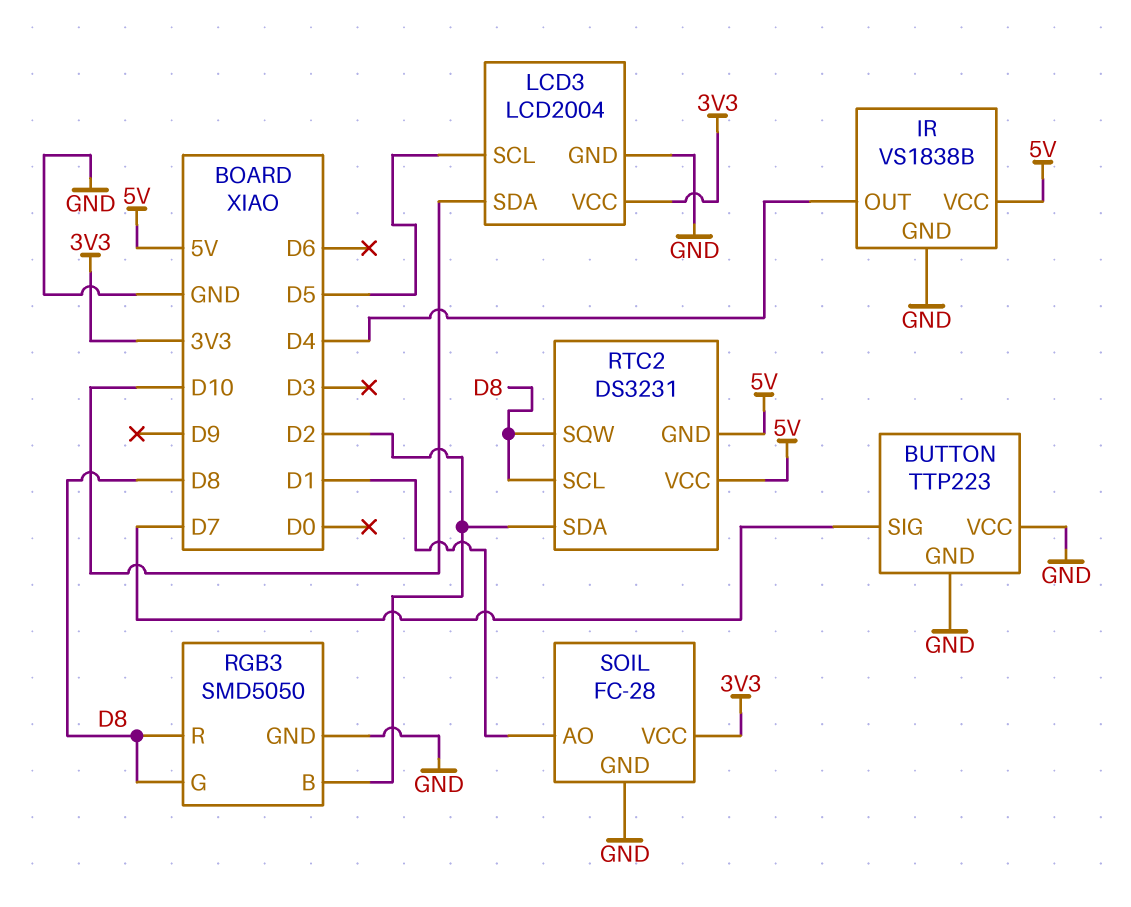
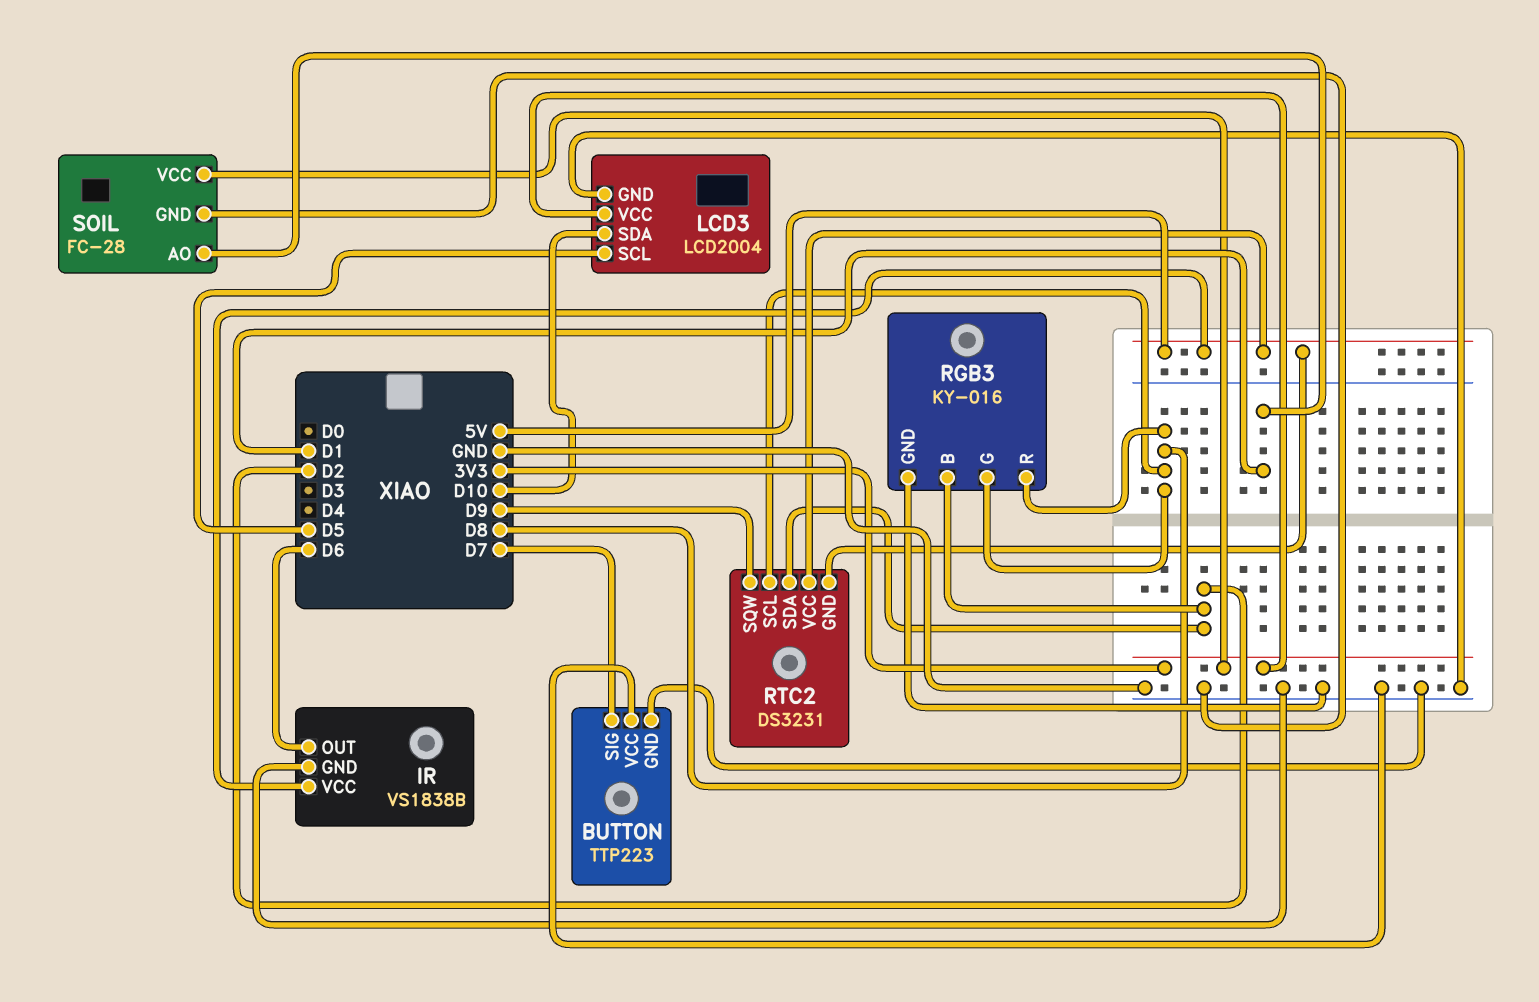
IR pin OUT: D4 -> D6
RGB3: SMD5050 -> KY-016
RTC2 pin SQW: D8 -> D9

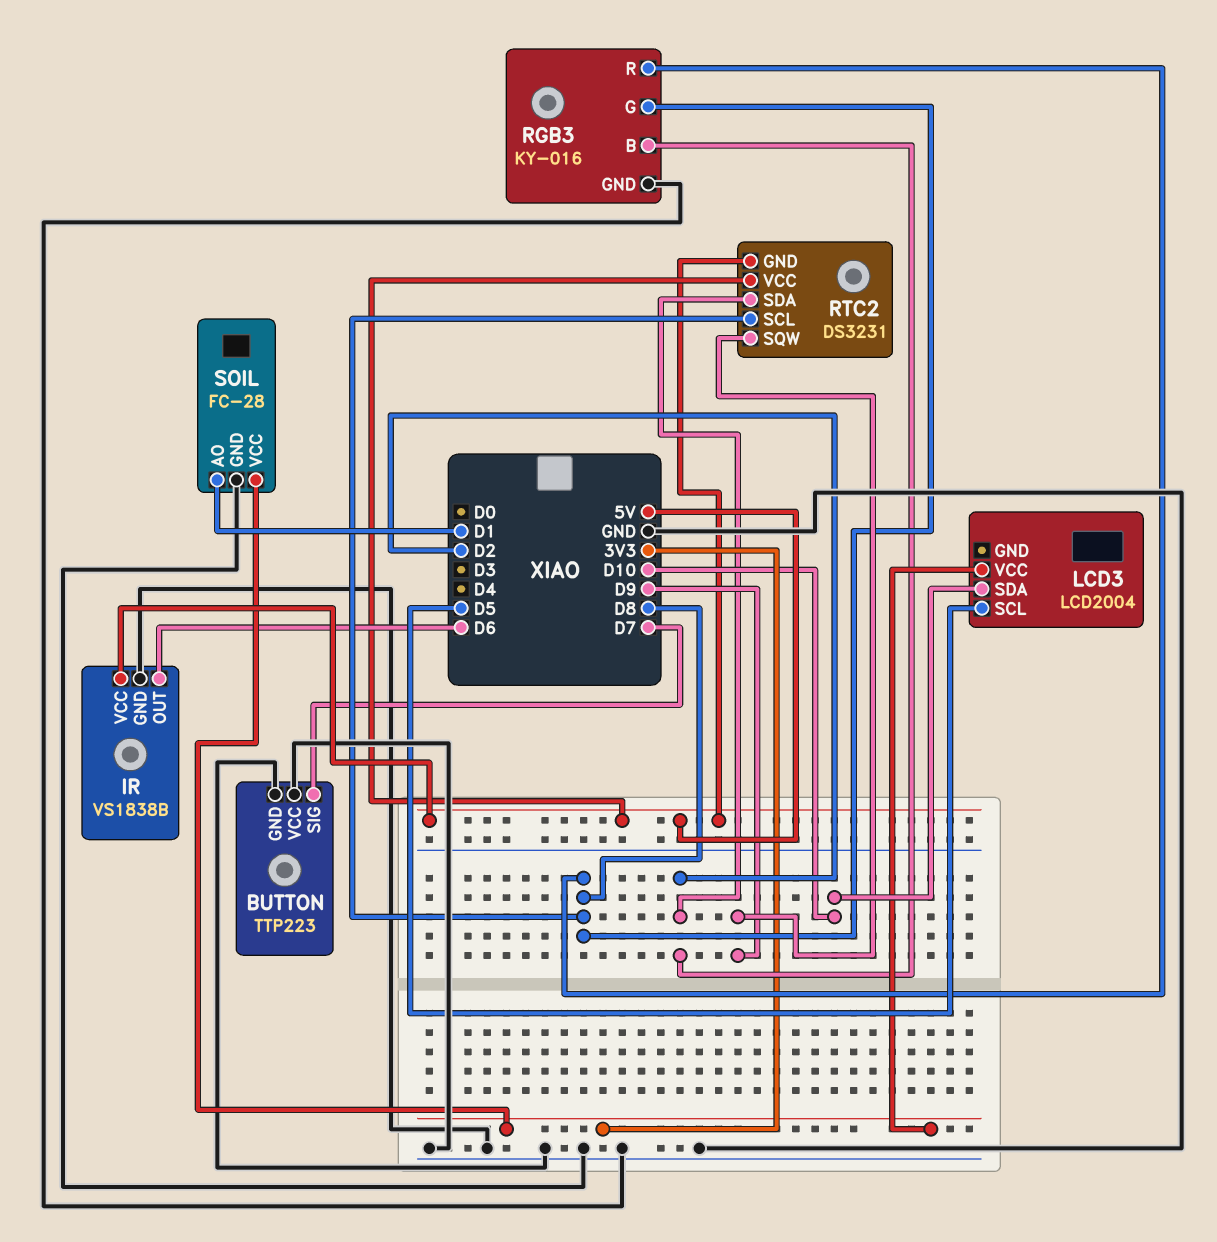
LCD3 pin GND: GND -> none

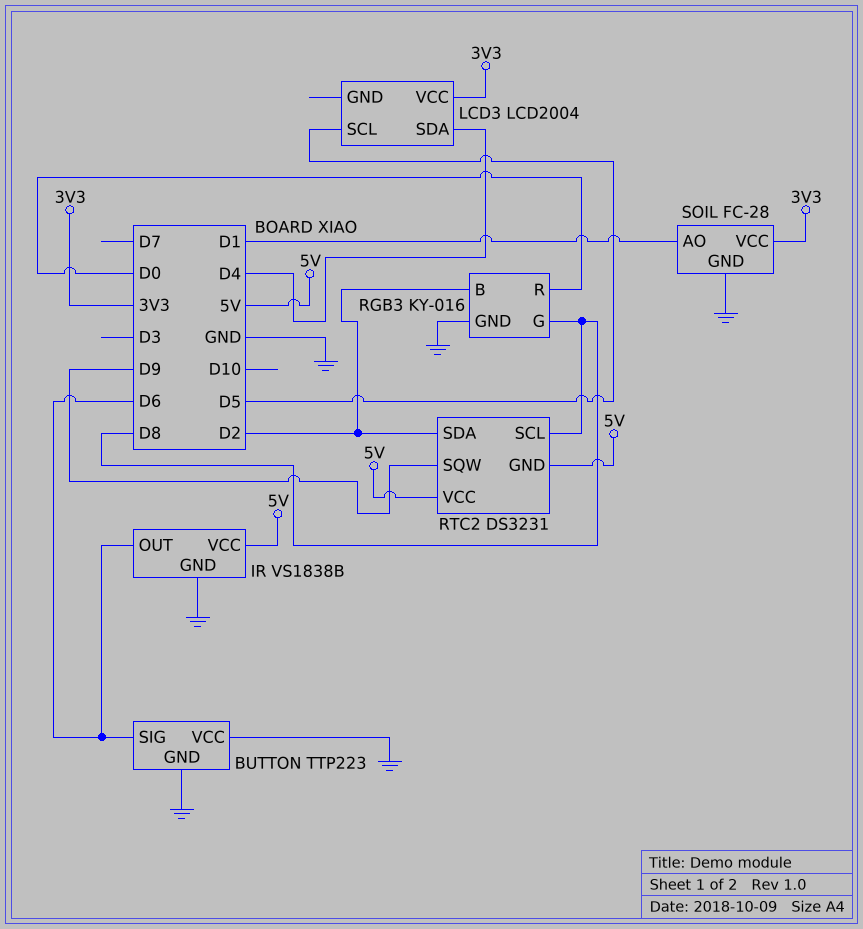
BUTTON pin SIG: D7 -> D6
LCD3 pin SDA: D10 -> D4
RGB3 pin R: D8 -> D0

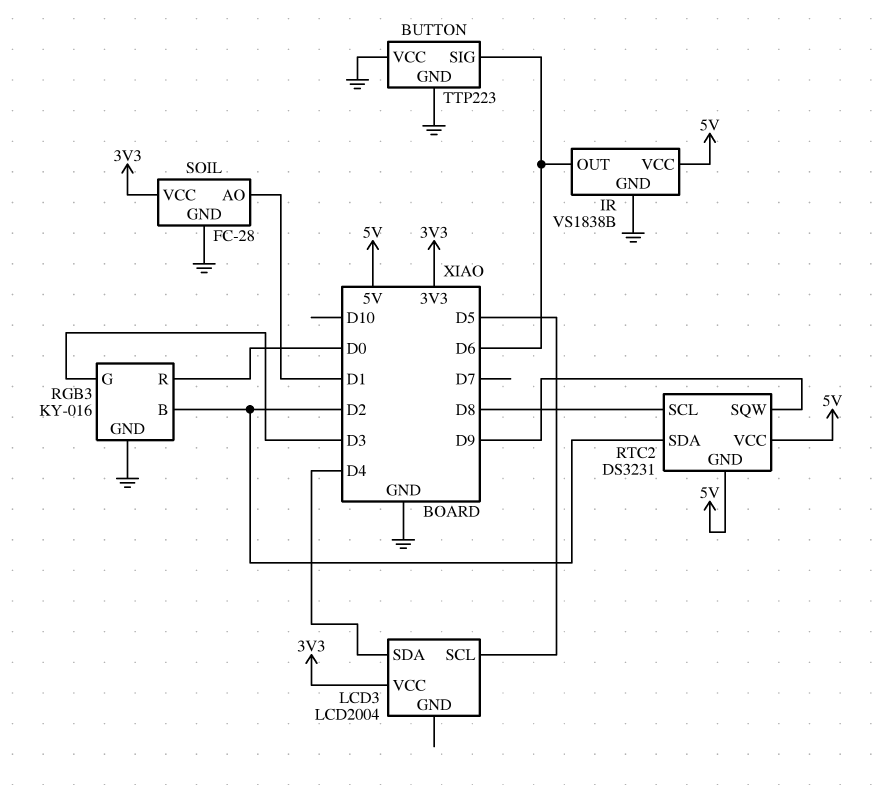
RGB3 pin G: D8 -> D3

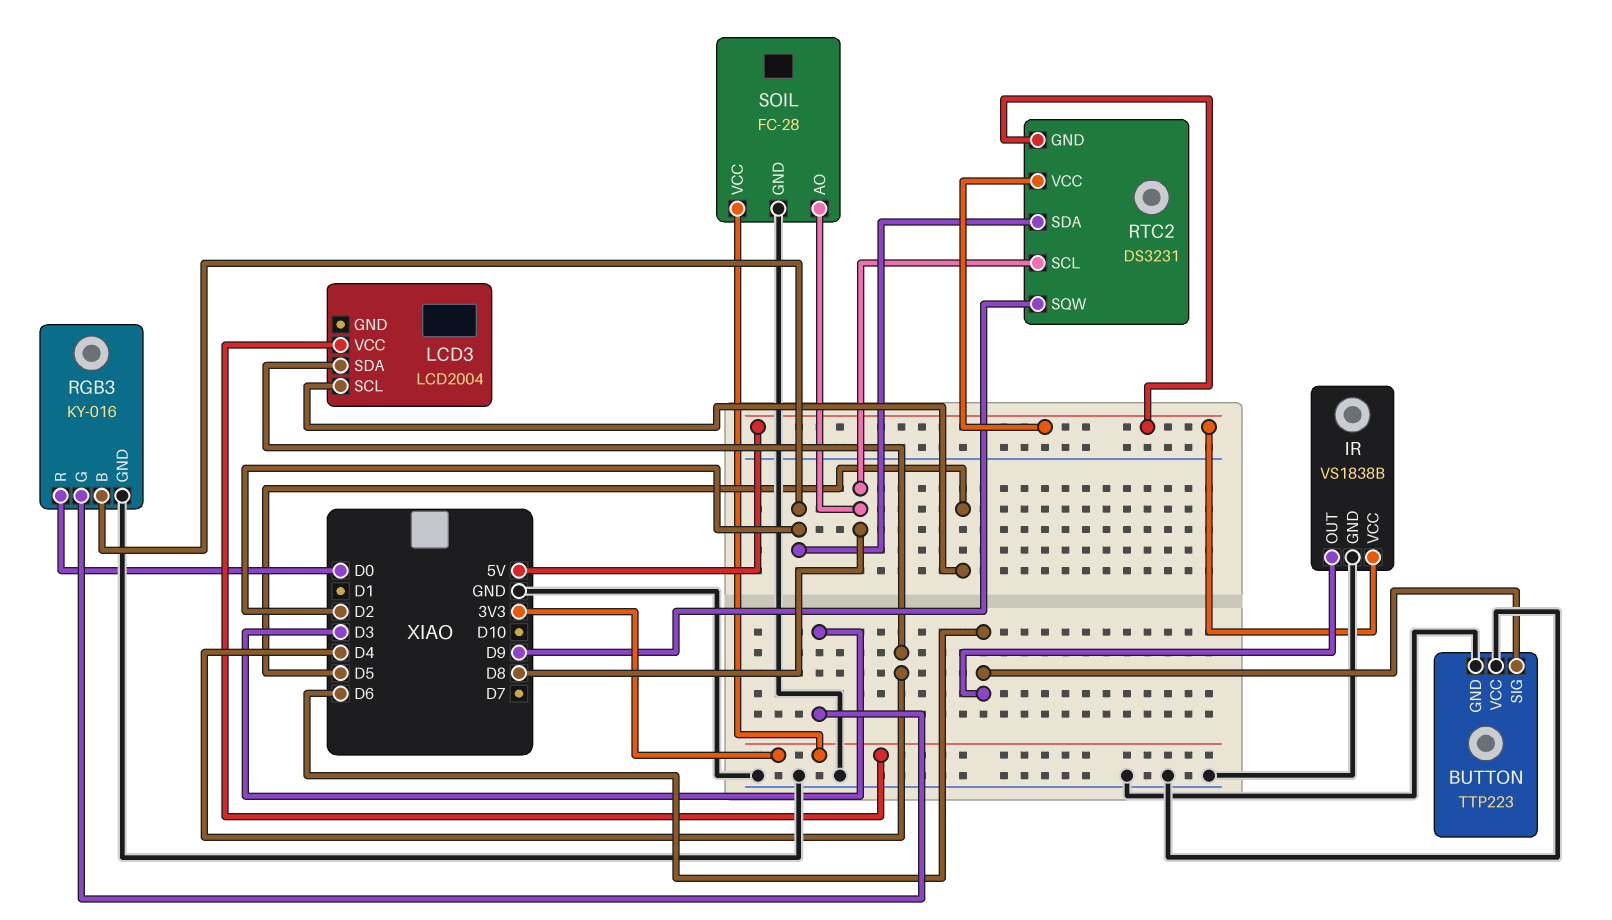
SOIL pin AO: D1 -> D8

